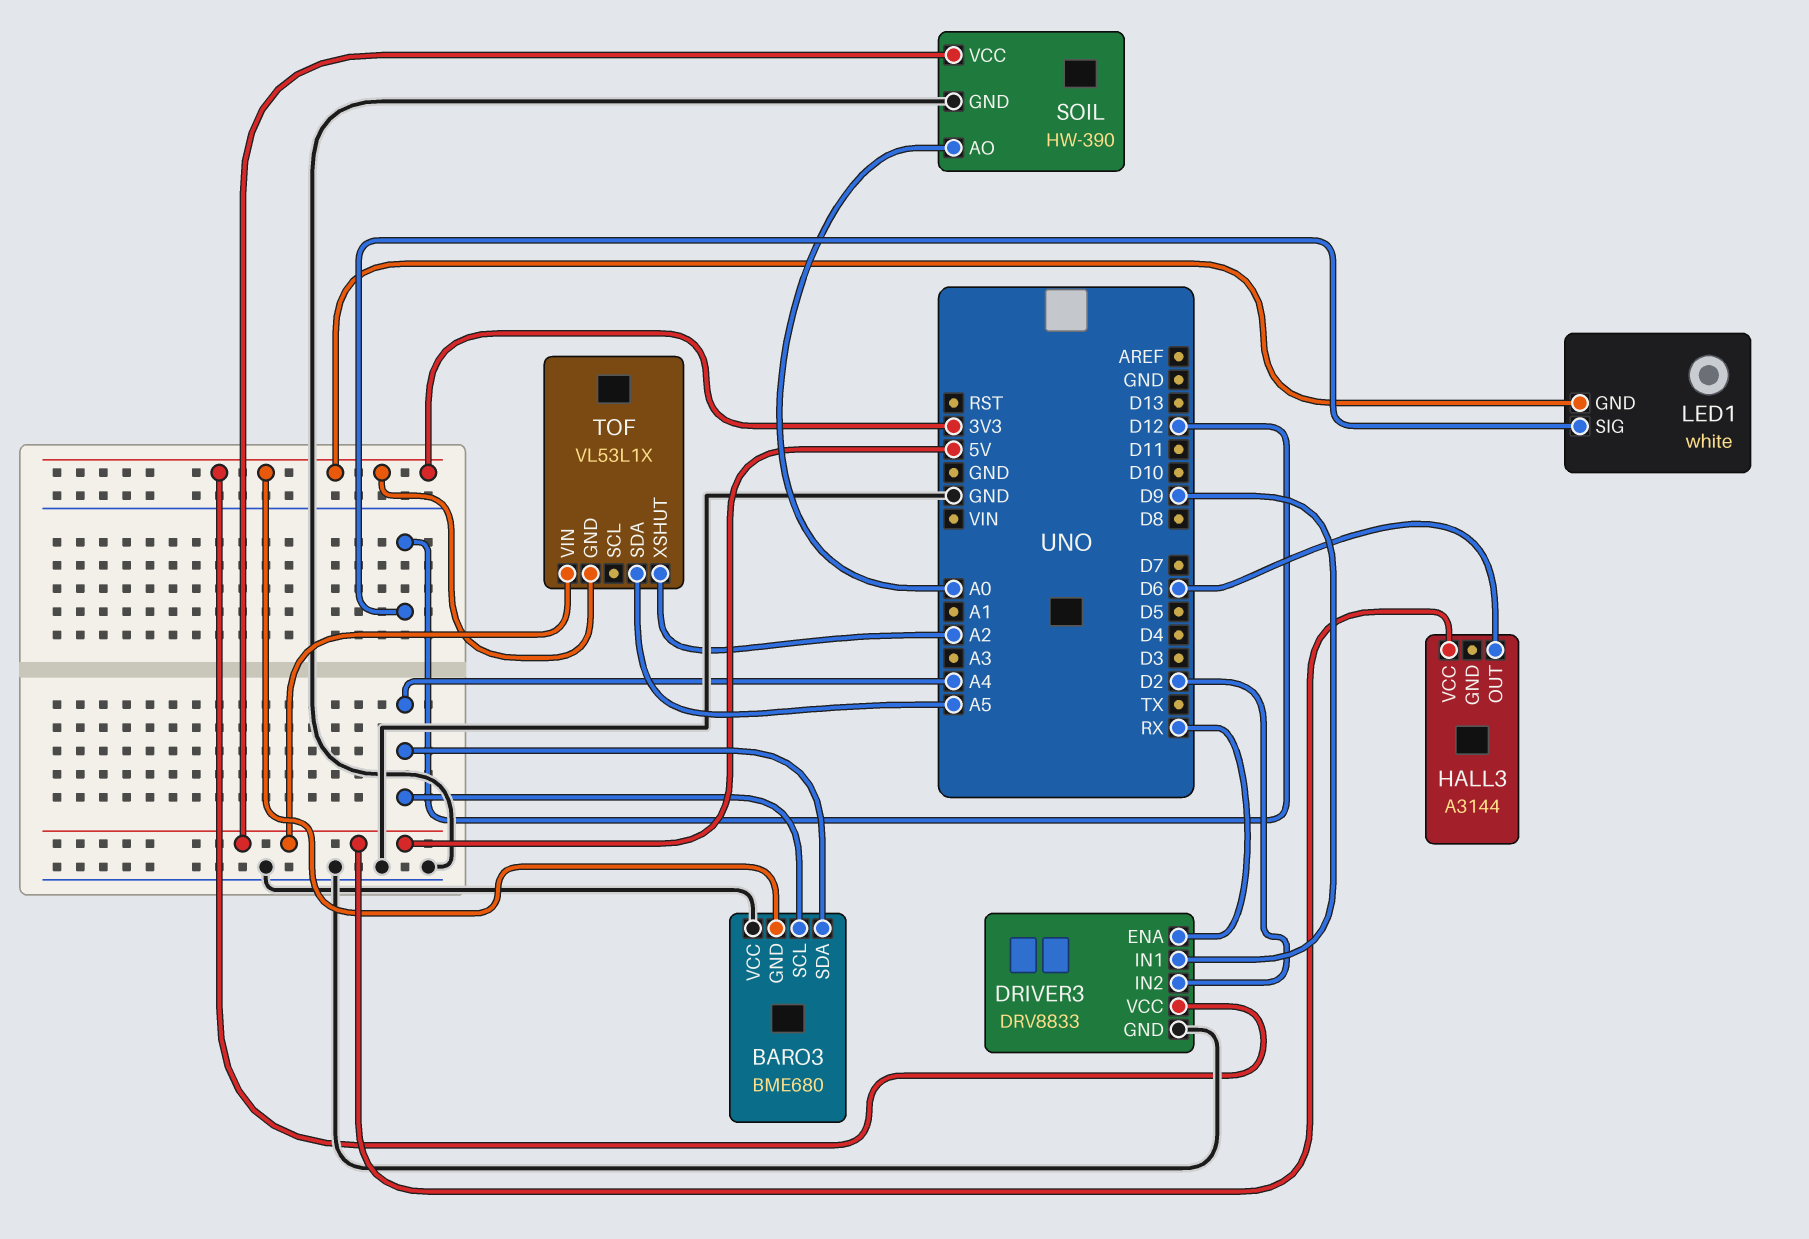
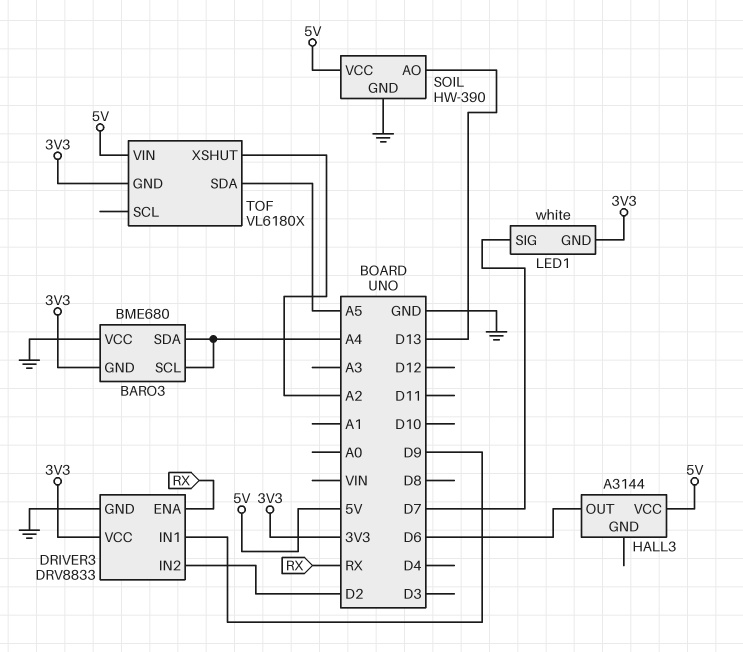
LED1 pin SIG: D12 -> D7
SOIL pin AO: A0 -> D13
TOF: VL53L1X -> VL6180X

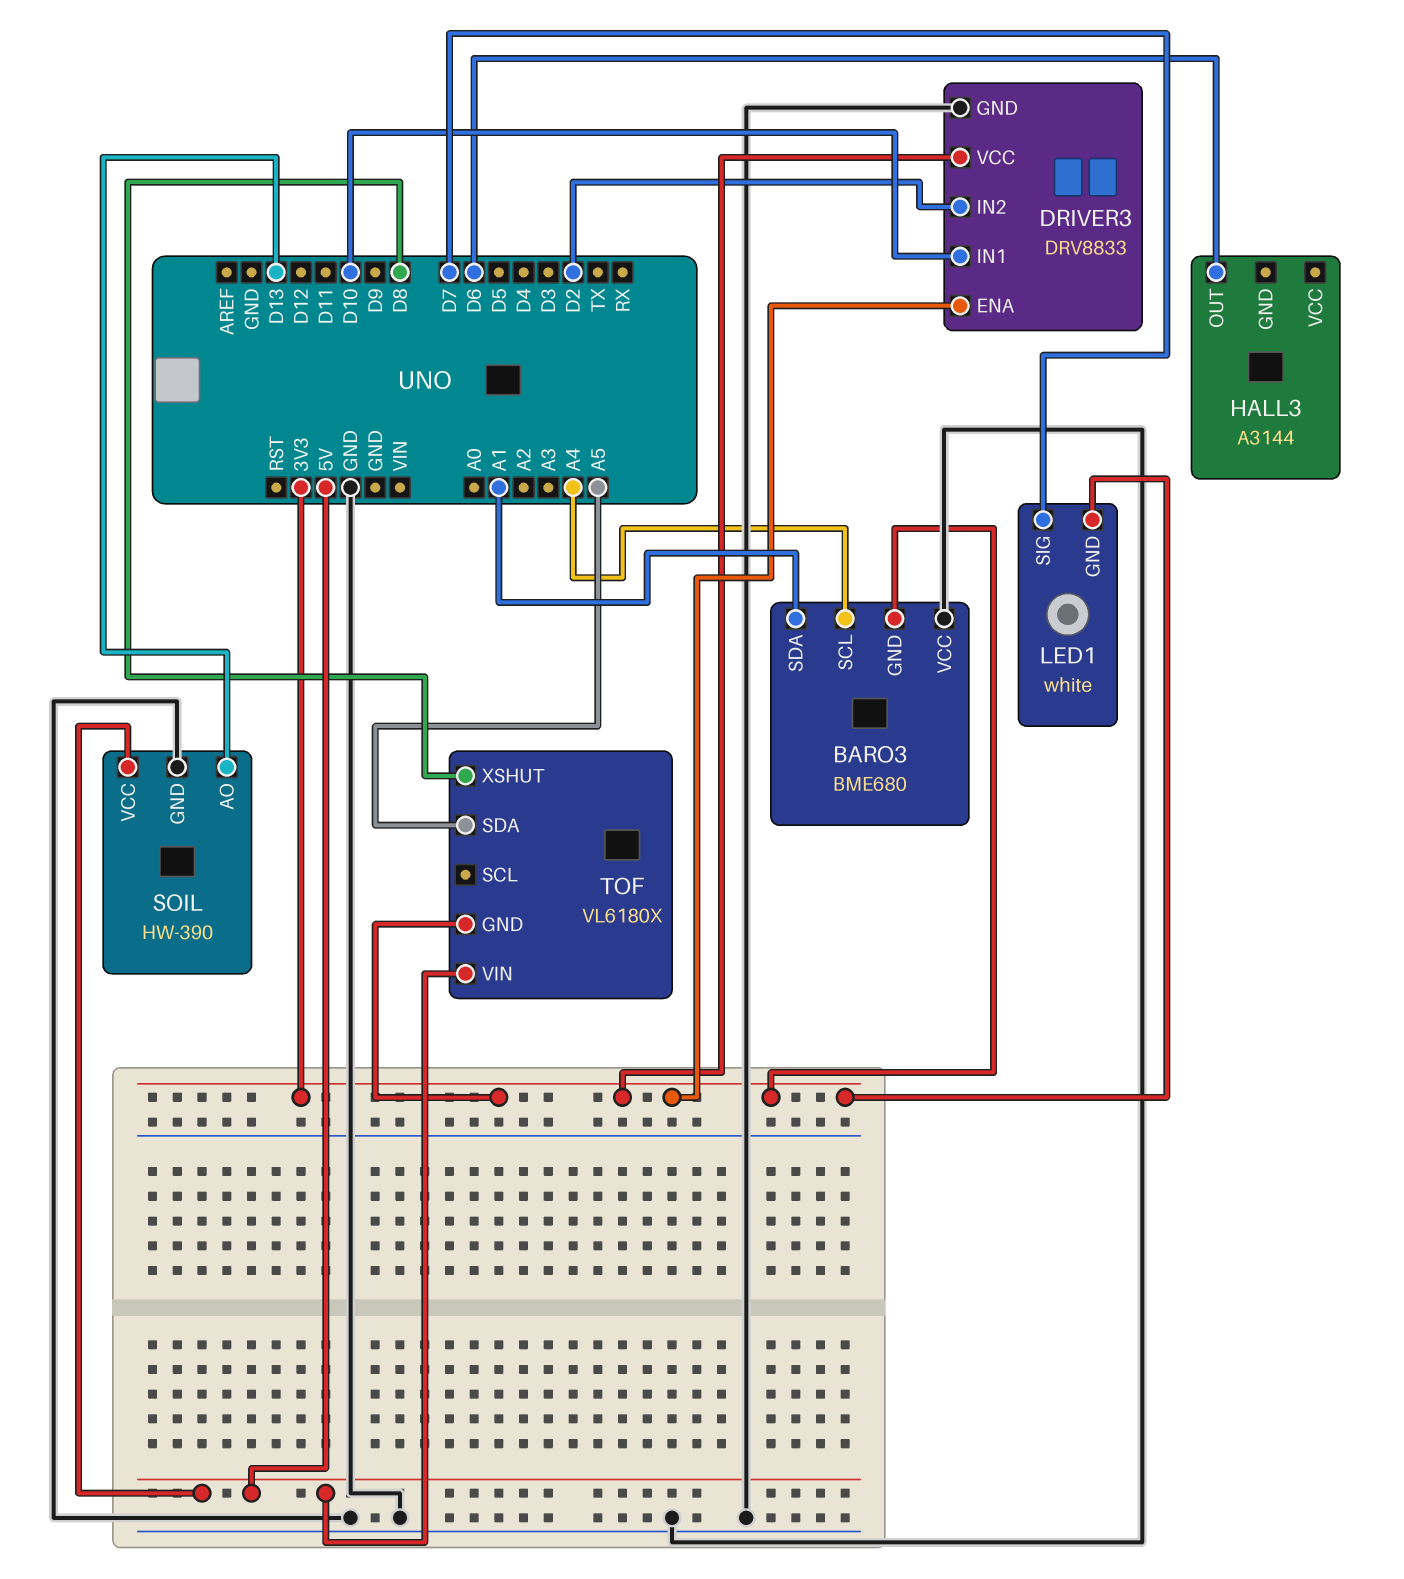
BARO3 pin SDA: A4 -> A1
DRIVER3 pin ENA: RX -> 3V3
DRIVER3 pin IN1: D9 -> D10
HALL3 pin VCC: 5V -> none
TOF pin XSHUT: A2 -> D8

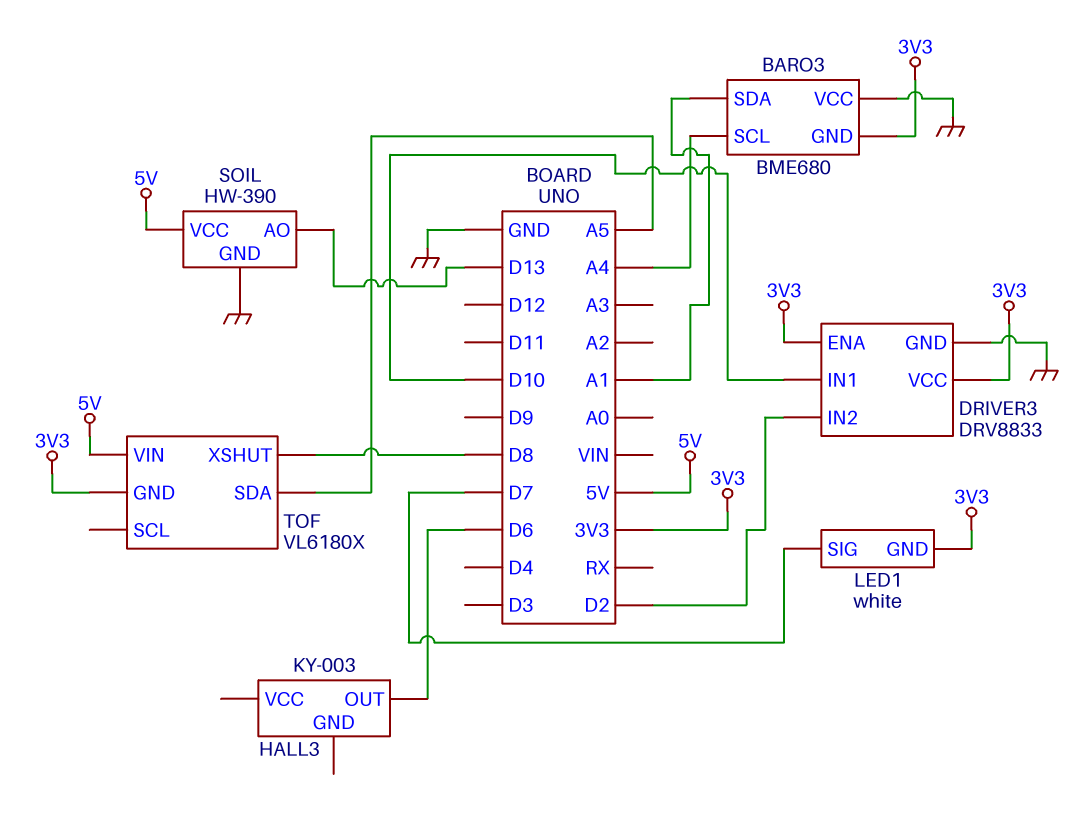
HALL3: A3144 -> KY-003

